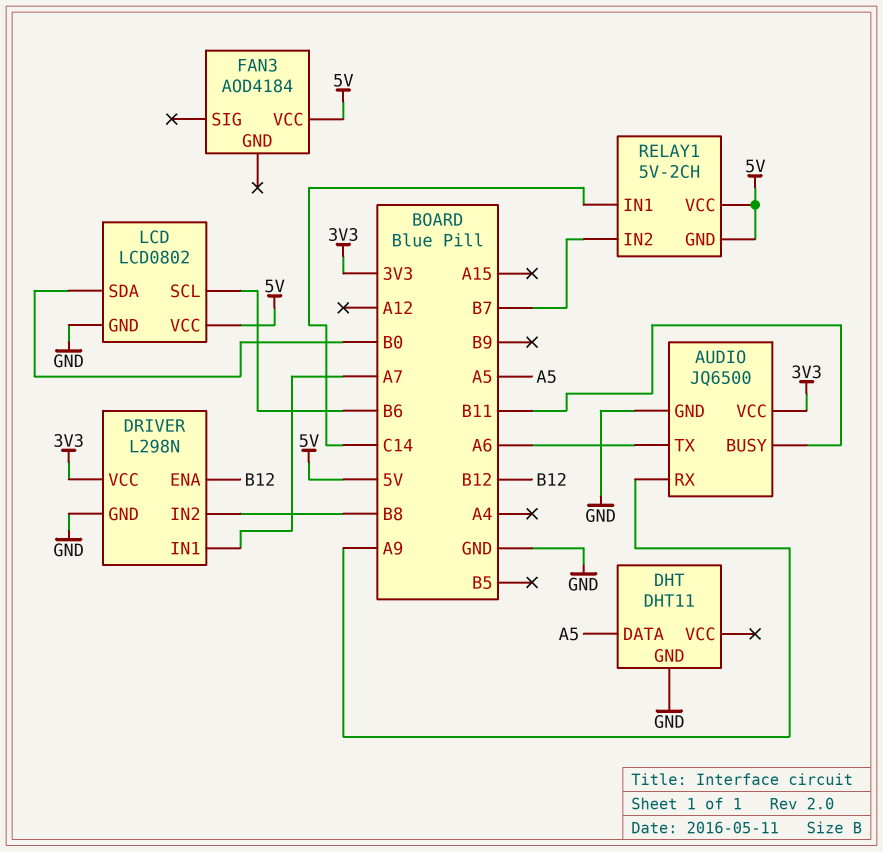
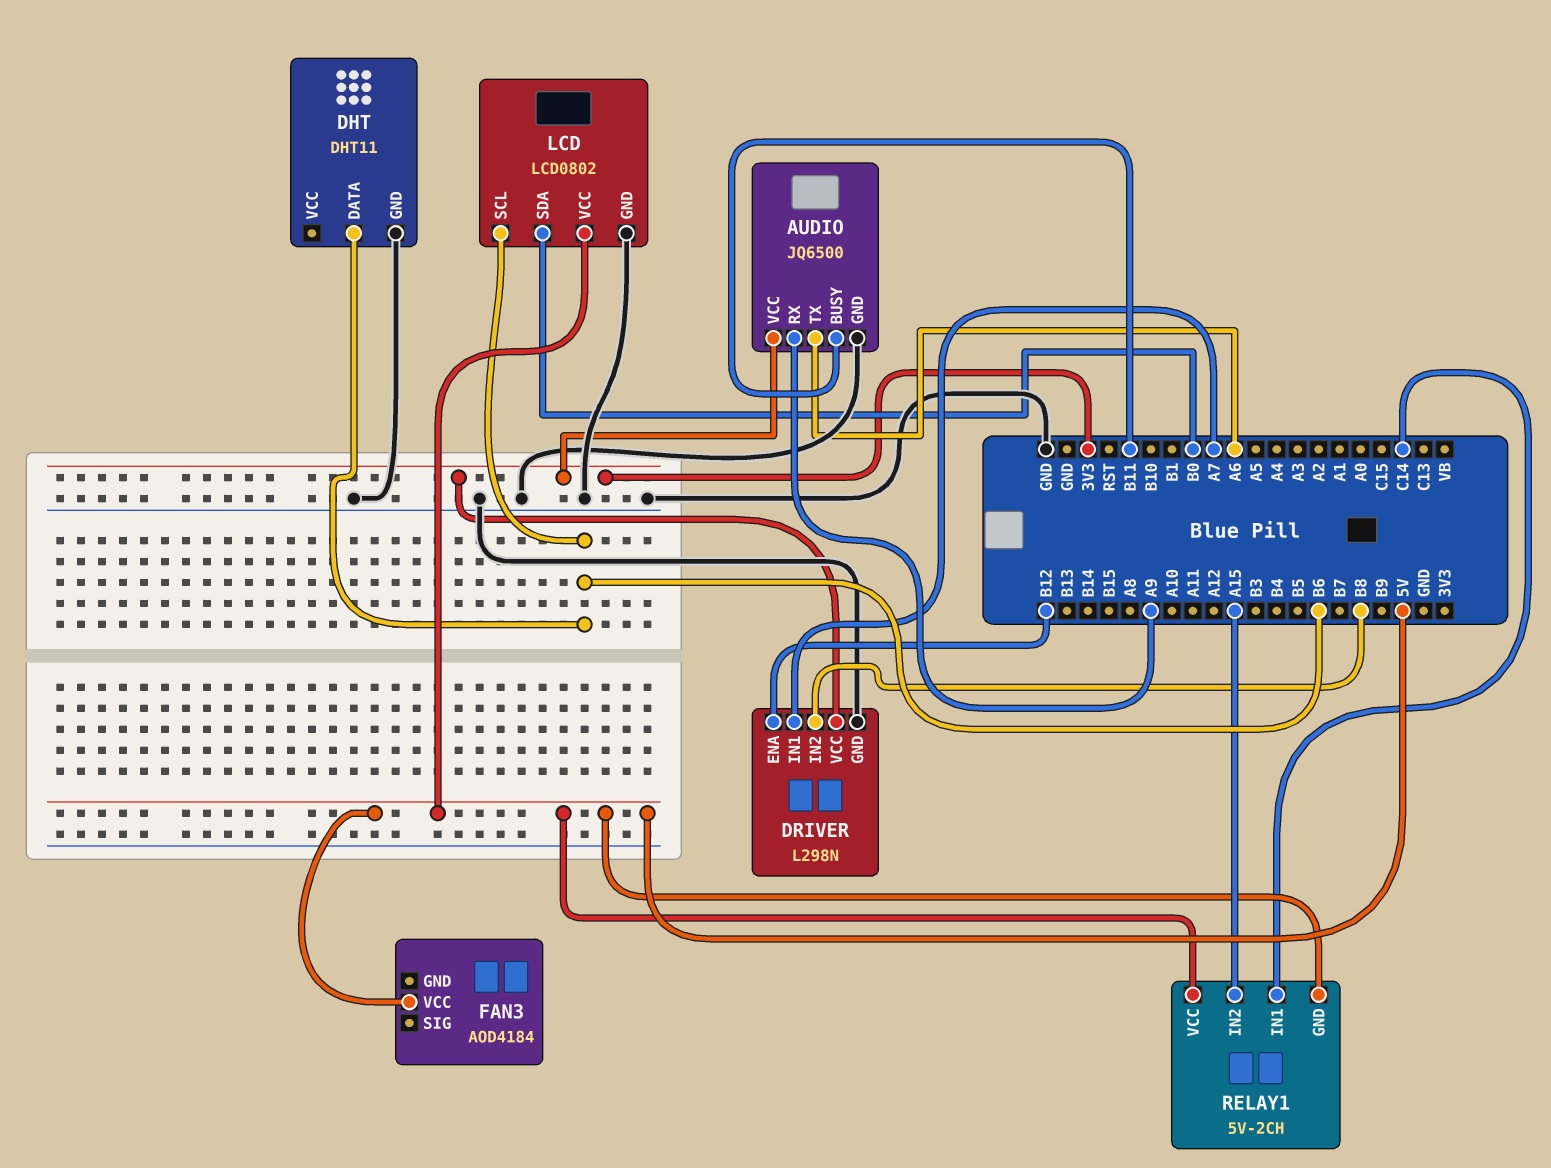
DHT pin DATA: A5 -> B6
RELAY1 pin IN2: B7 -> A15

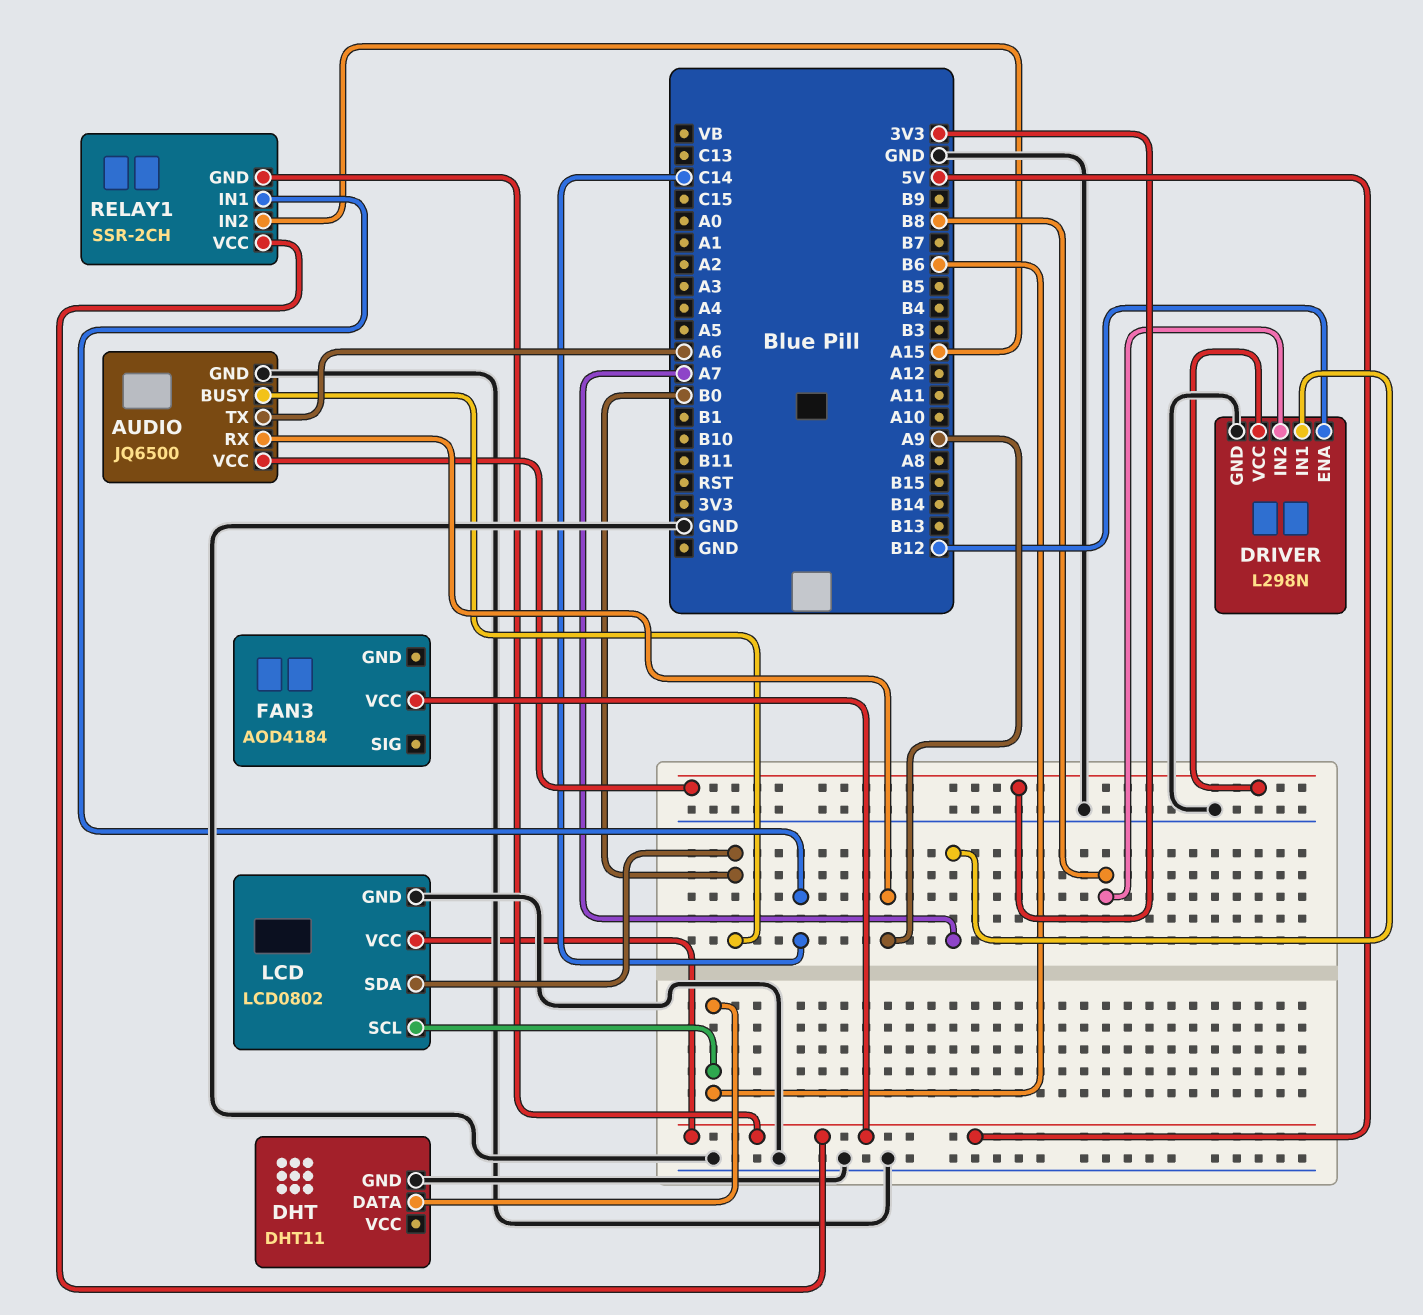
AUDIO pin BUSY: B11 -> B0
RELAY1: 5V-2CH -> SSR-2CH

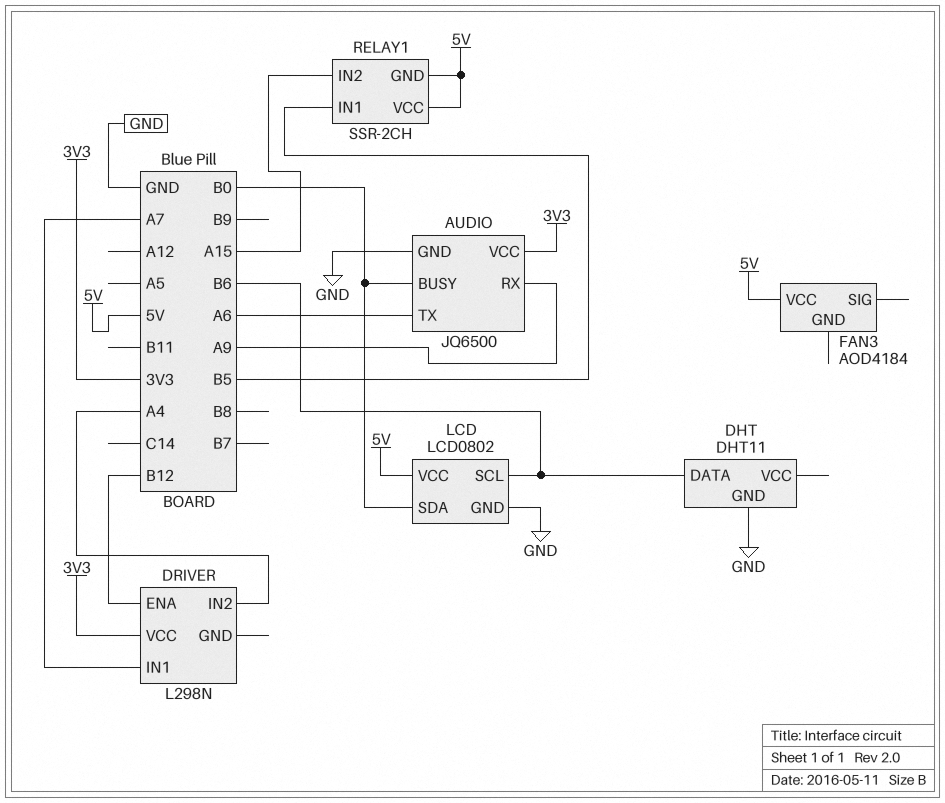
DRIVER pin GND: GND -> none
DRIVER pin IN2: B8 -> A4
RELAY1 pin IN1: C14 -> B5

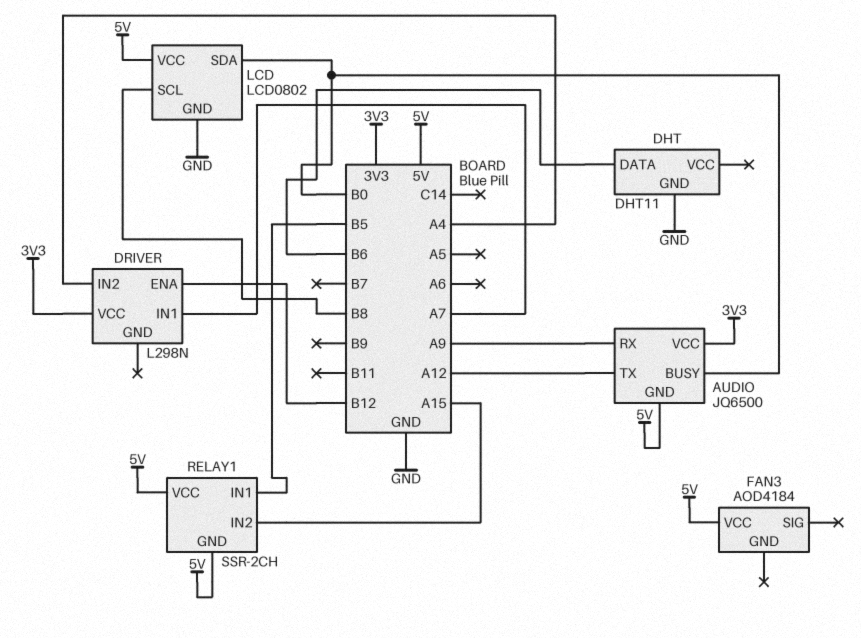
AUDIO pin GND: GND -> 5V
AUDIO pin TX: A6 -> A12
LCD pin SCL: B6 -> B8

